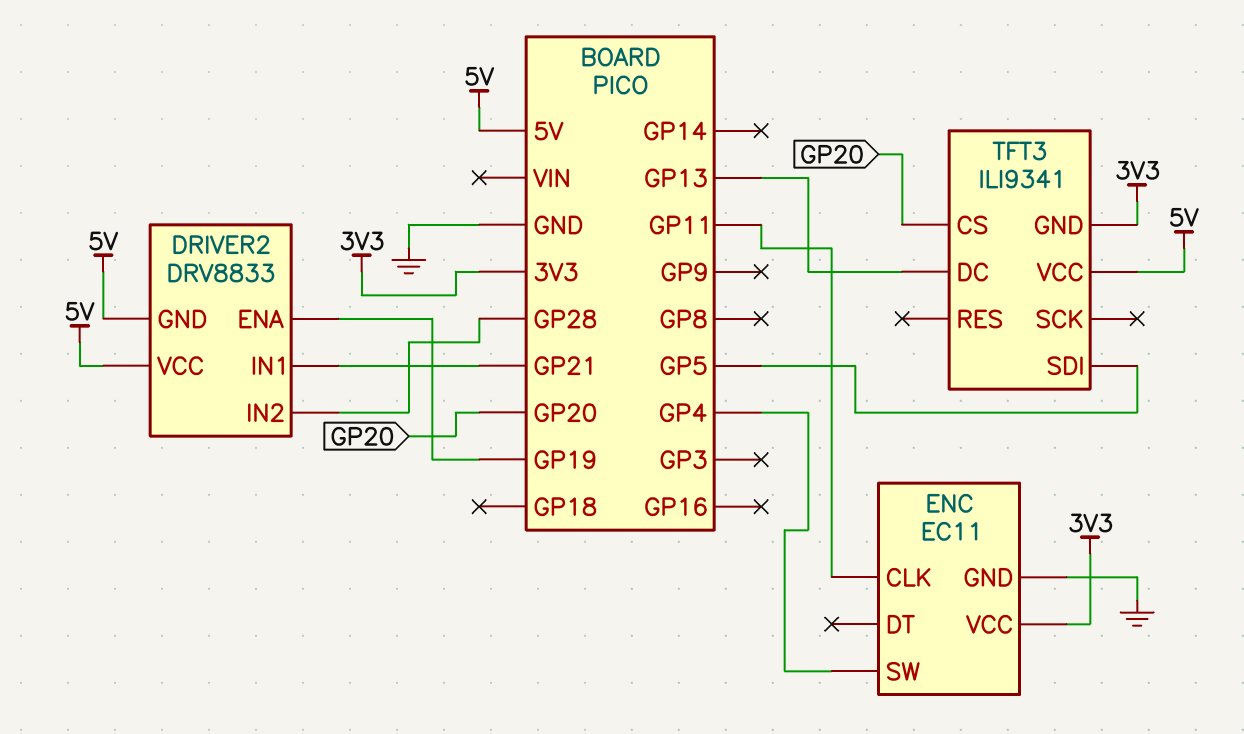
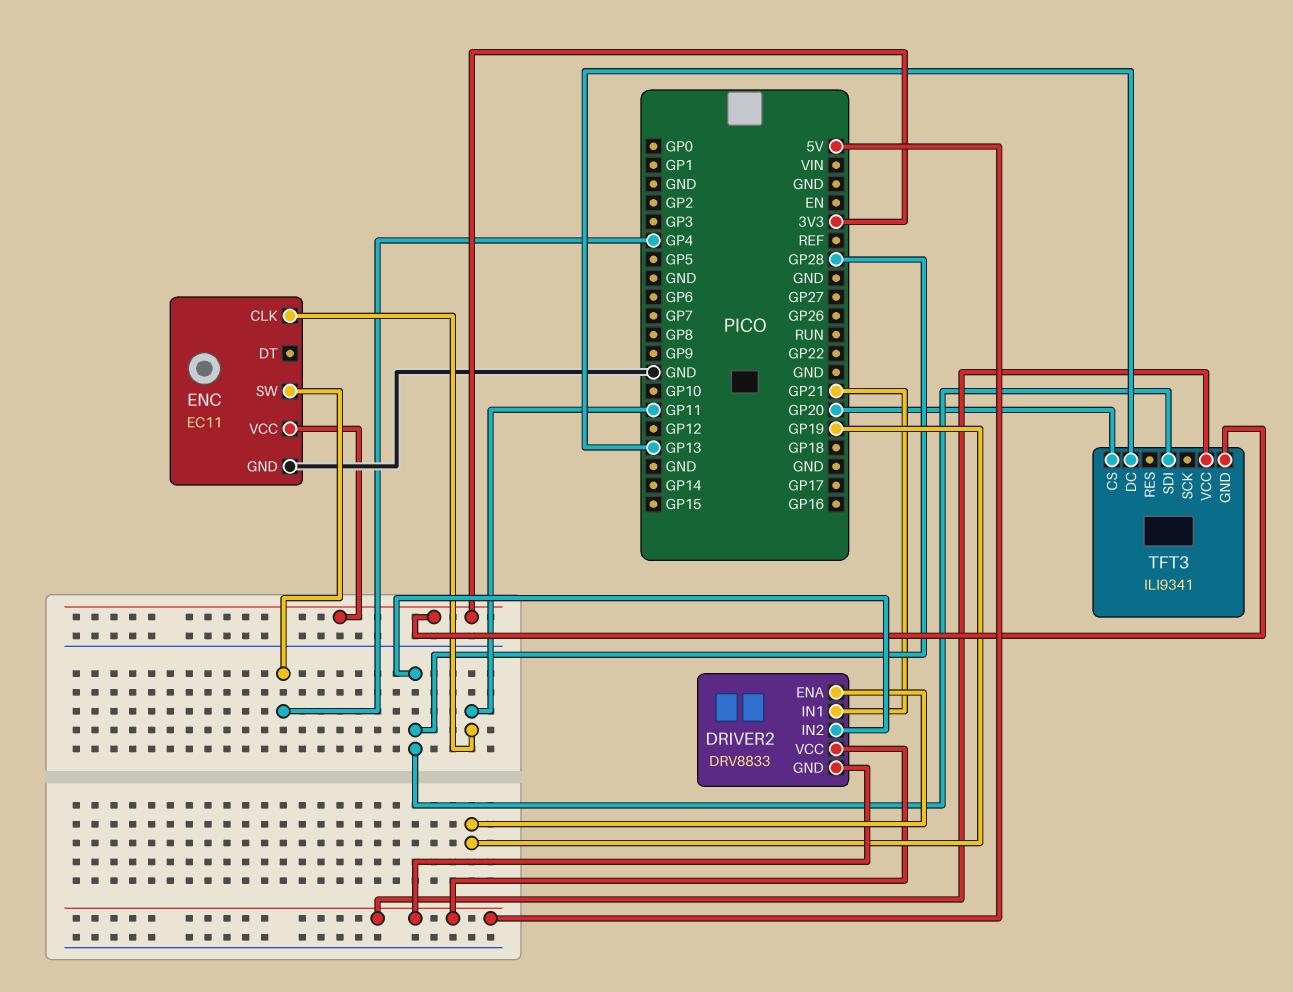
TFT3 pin SDI: GP5 -> GP28

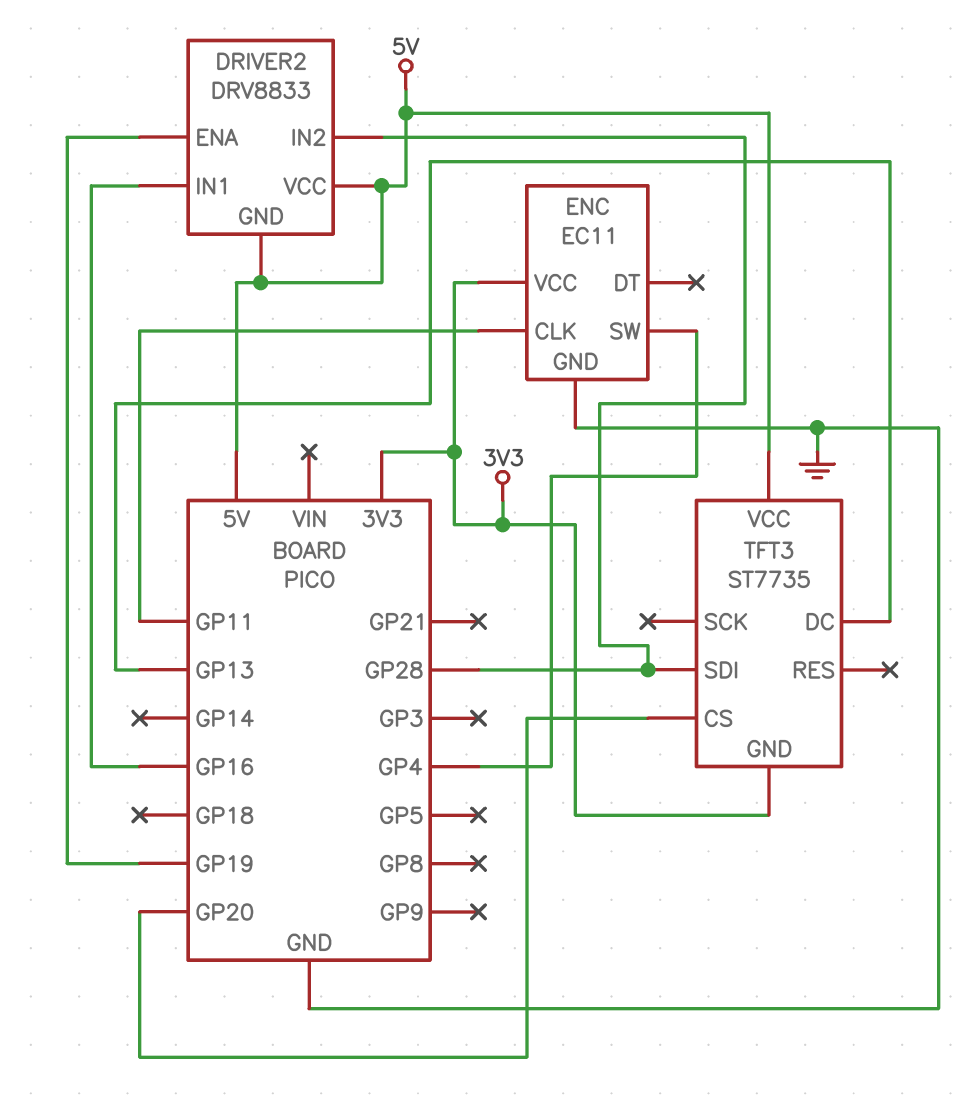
DRIVER2 pin IN1: GP21 -> GP16
TFT3: ILI9341 -> ST7735

